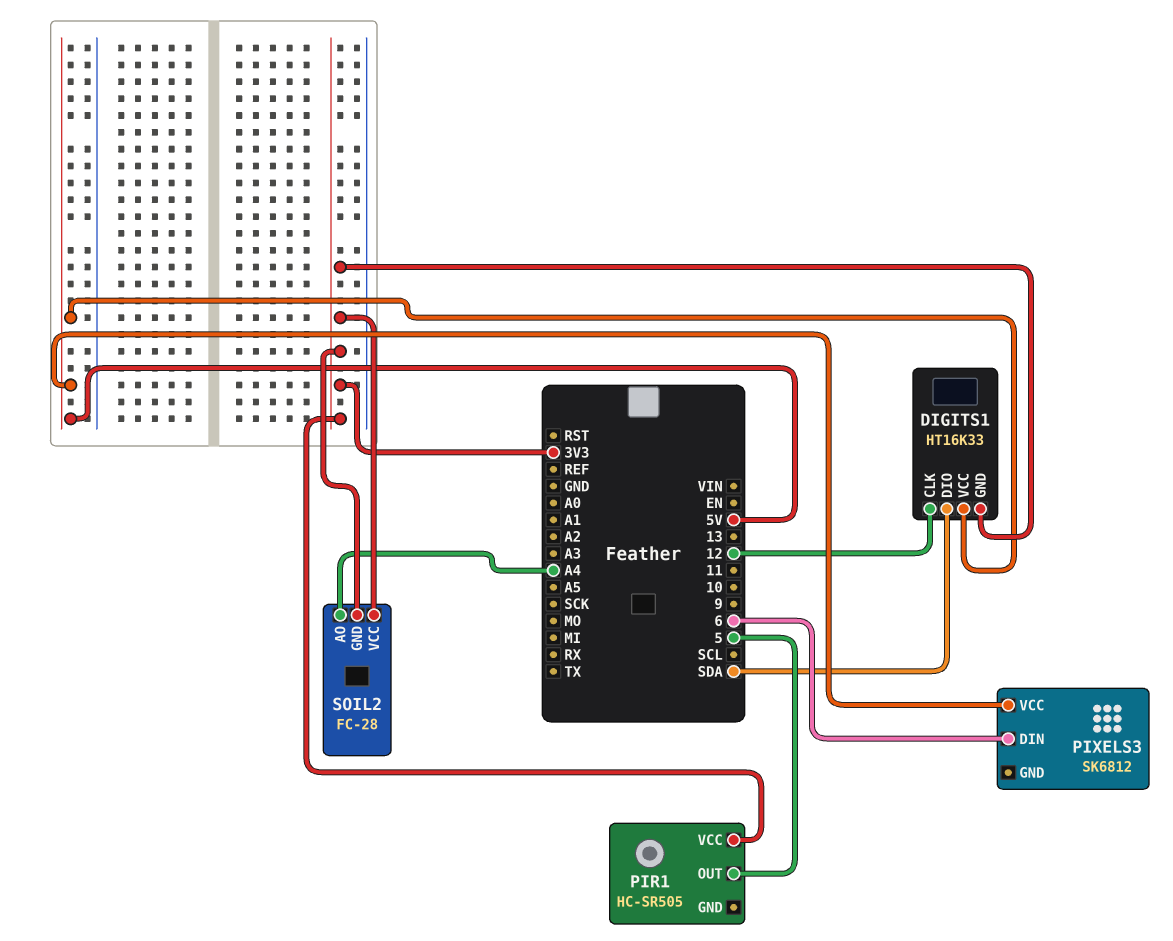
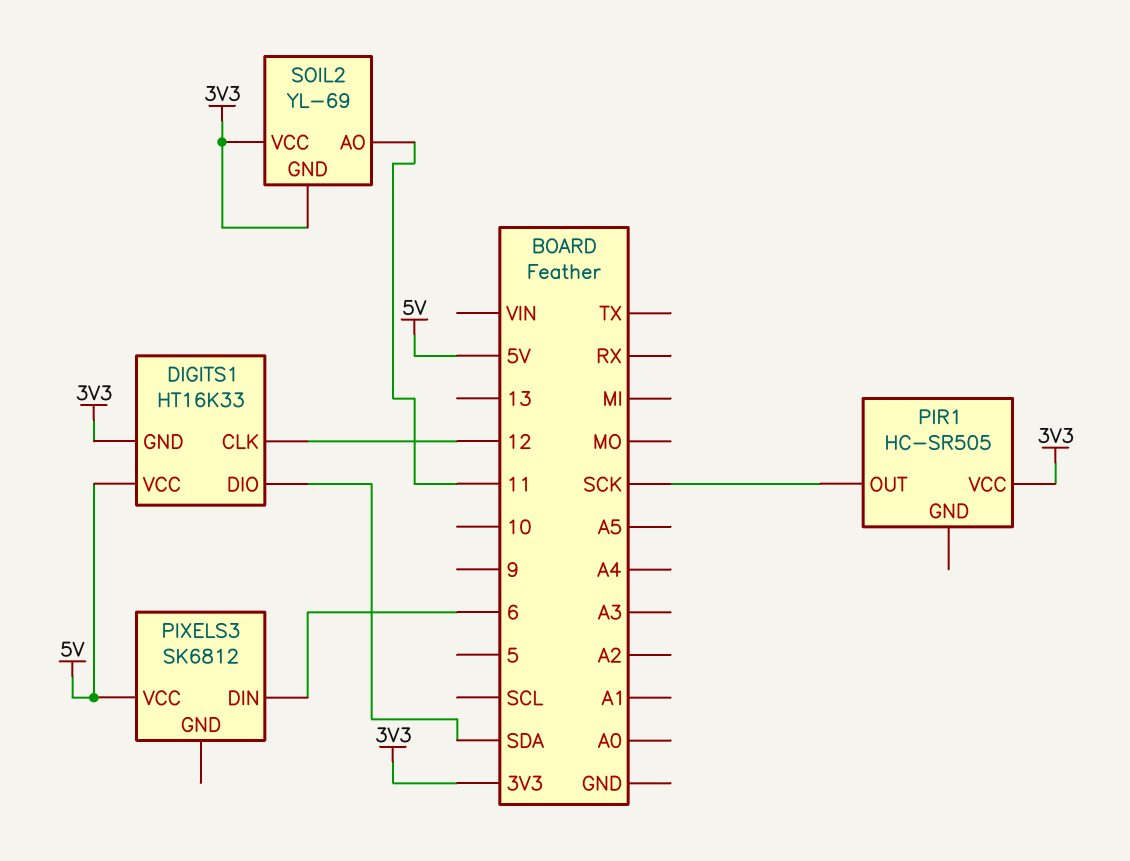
PIR1 pin OUT: 5 -> SCK
SOIL2: FC-28 -> YL-69
SOIL2 pin AO: A4 -> 11

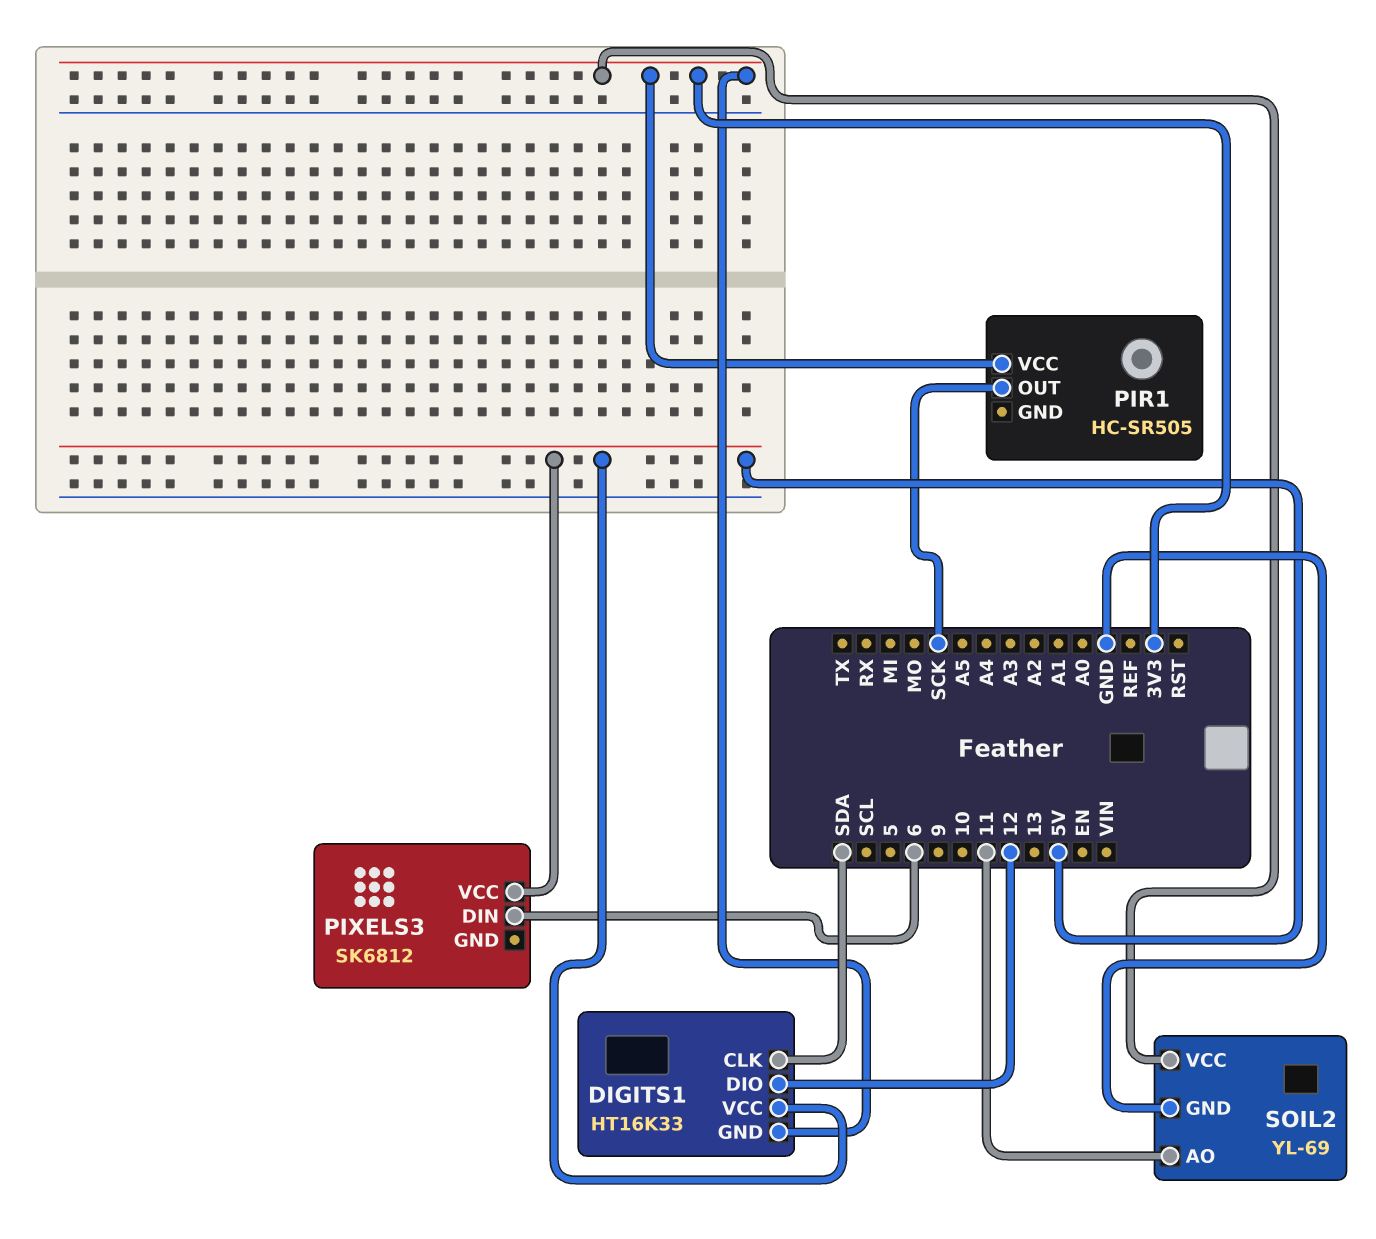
DIGITS1 pin CLK: 12 -> SDA
DIGITS1 pin DIO: SDA -> 12
SOIL2 pin GND: 3V3 -> GND

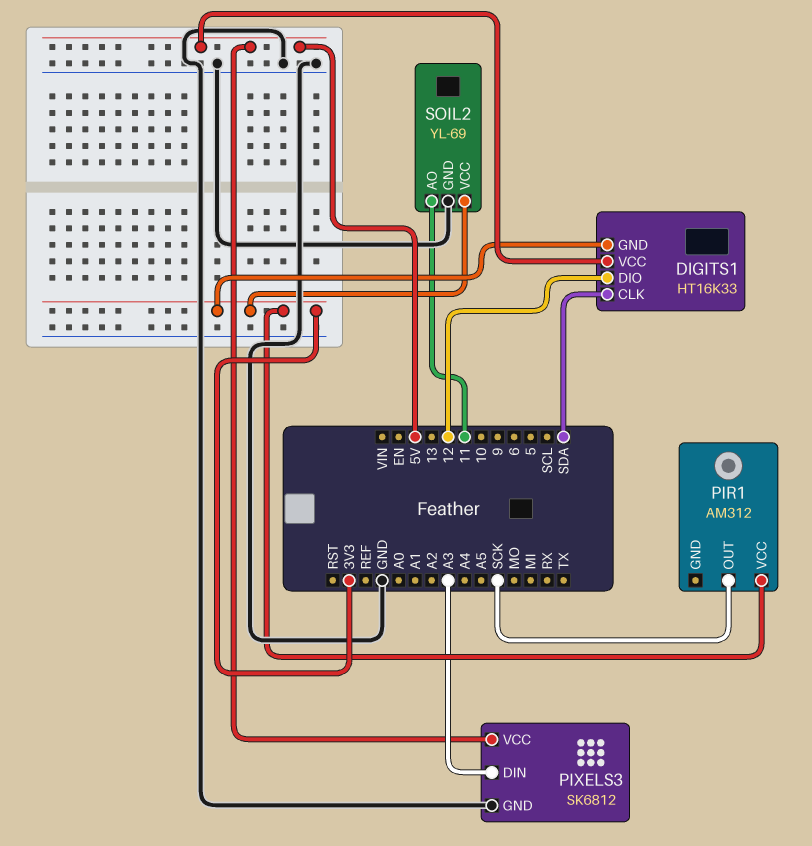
PIR1: HC-SR505 -> AM312
PIXELS3 pin DIN: 6 -> A3
PIXELS3 pin GND: none -> GND

